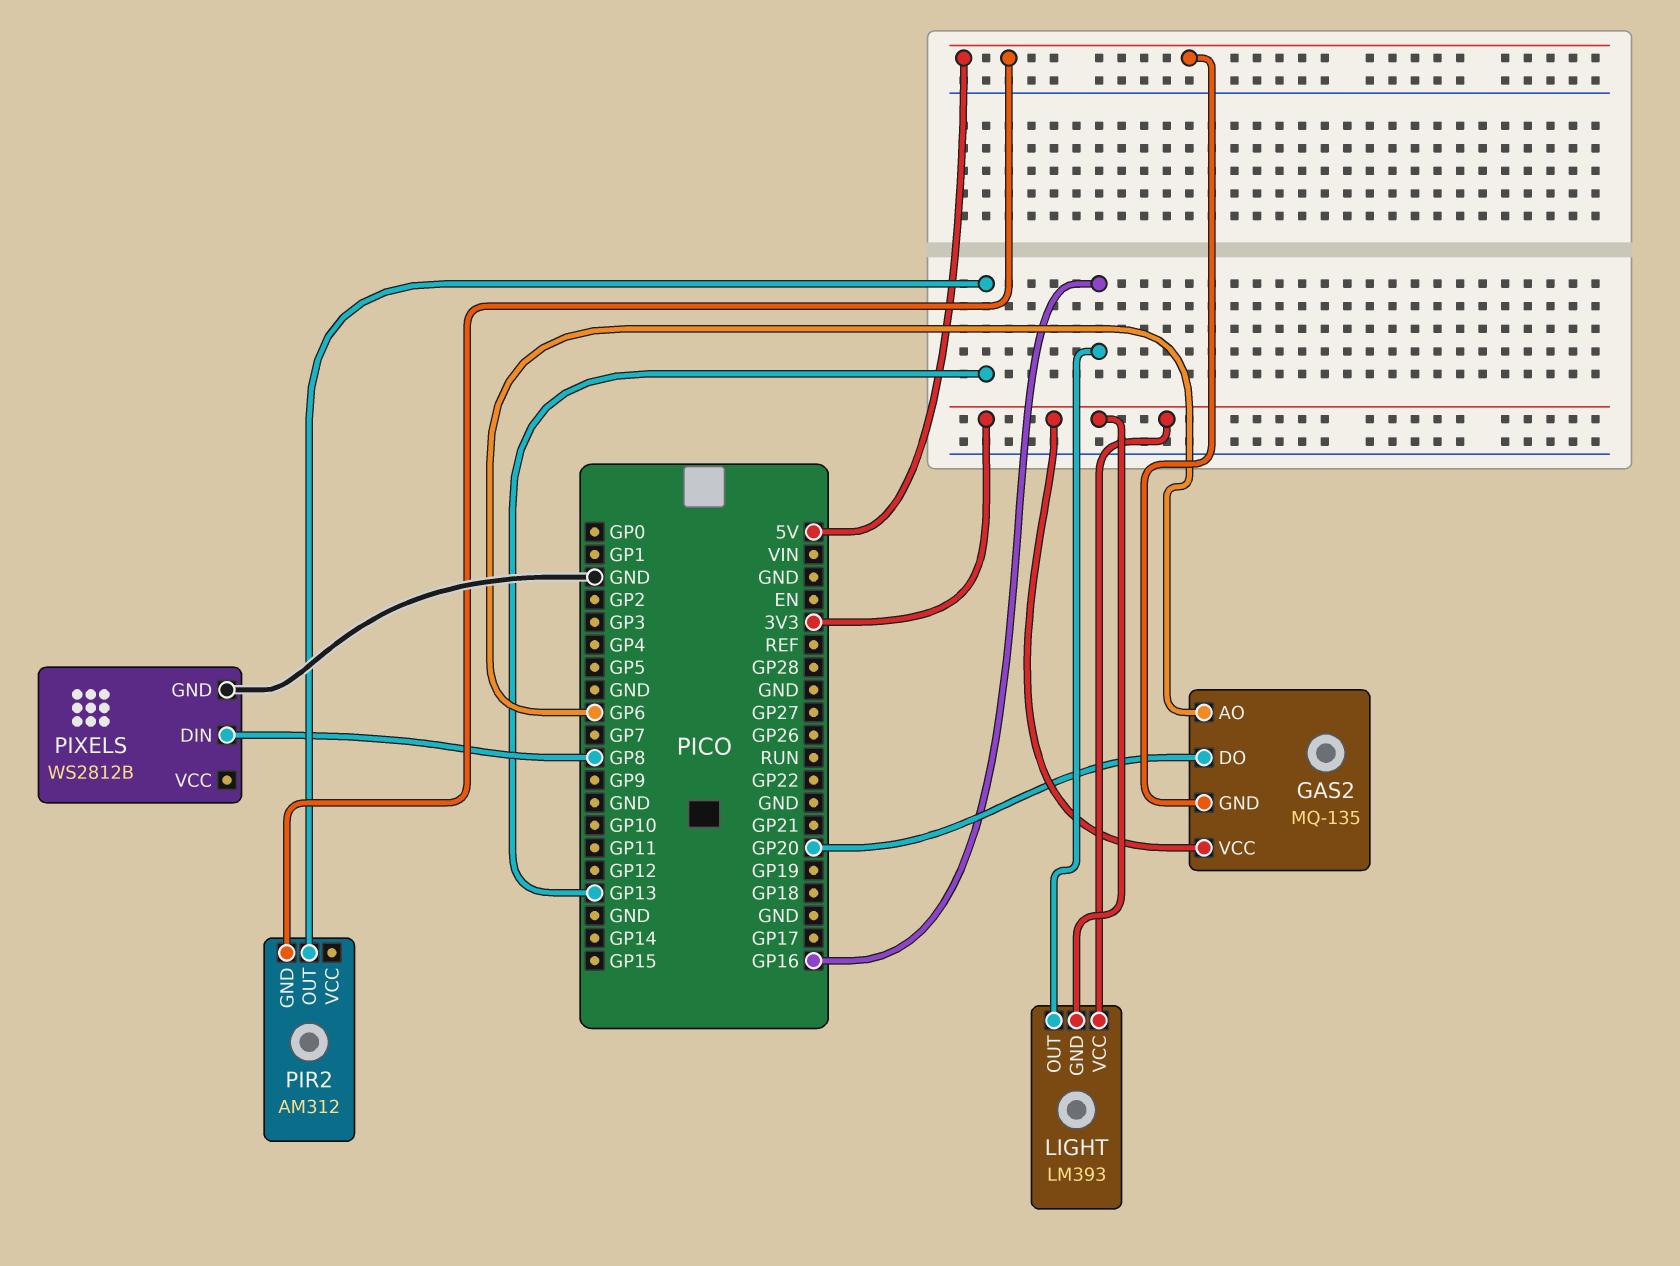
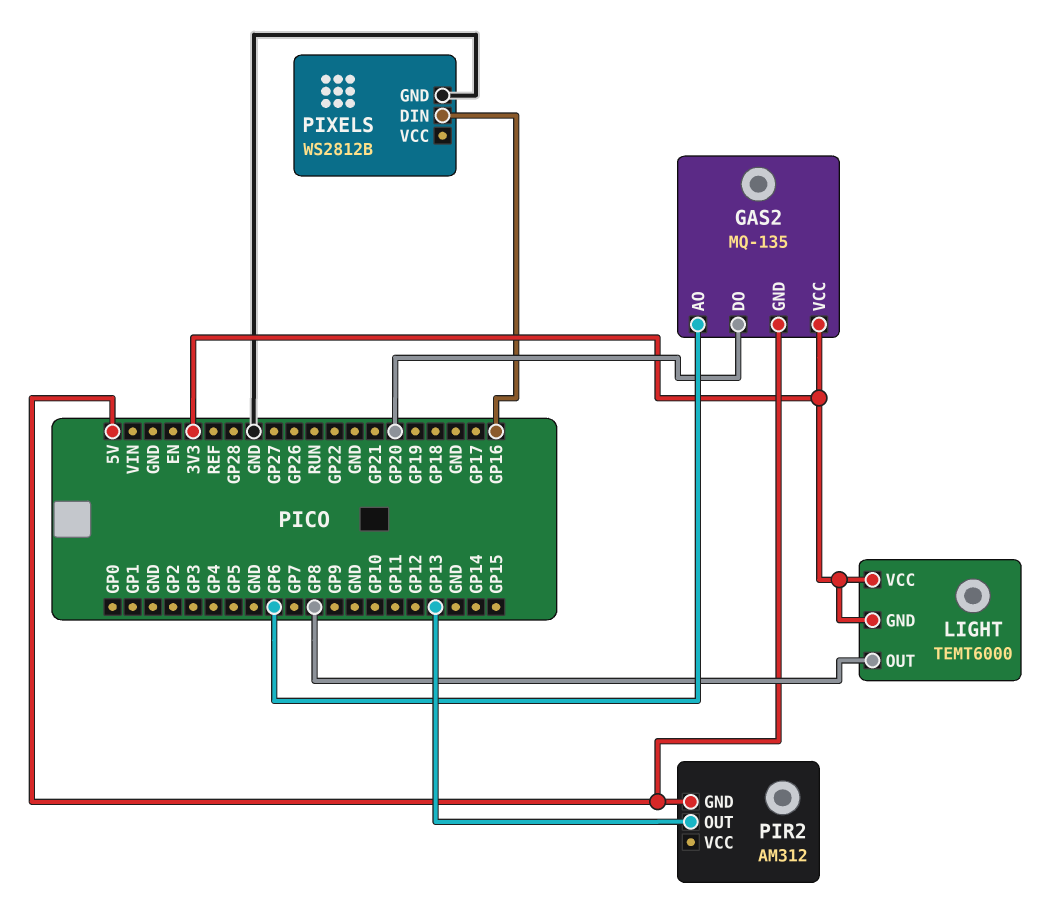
LIGHT: LM393 -> TEMT6000
LIGHT pin OUT: GP16 -> GP8
PIXELS pin DIN: GP8 -> GP16

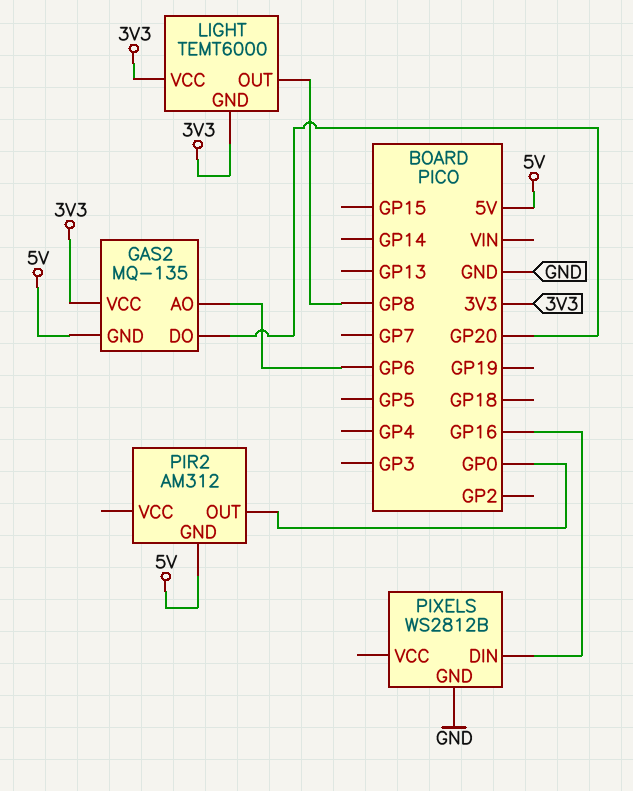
PIR2 pin OUT: GP13 -> GP0

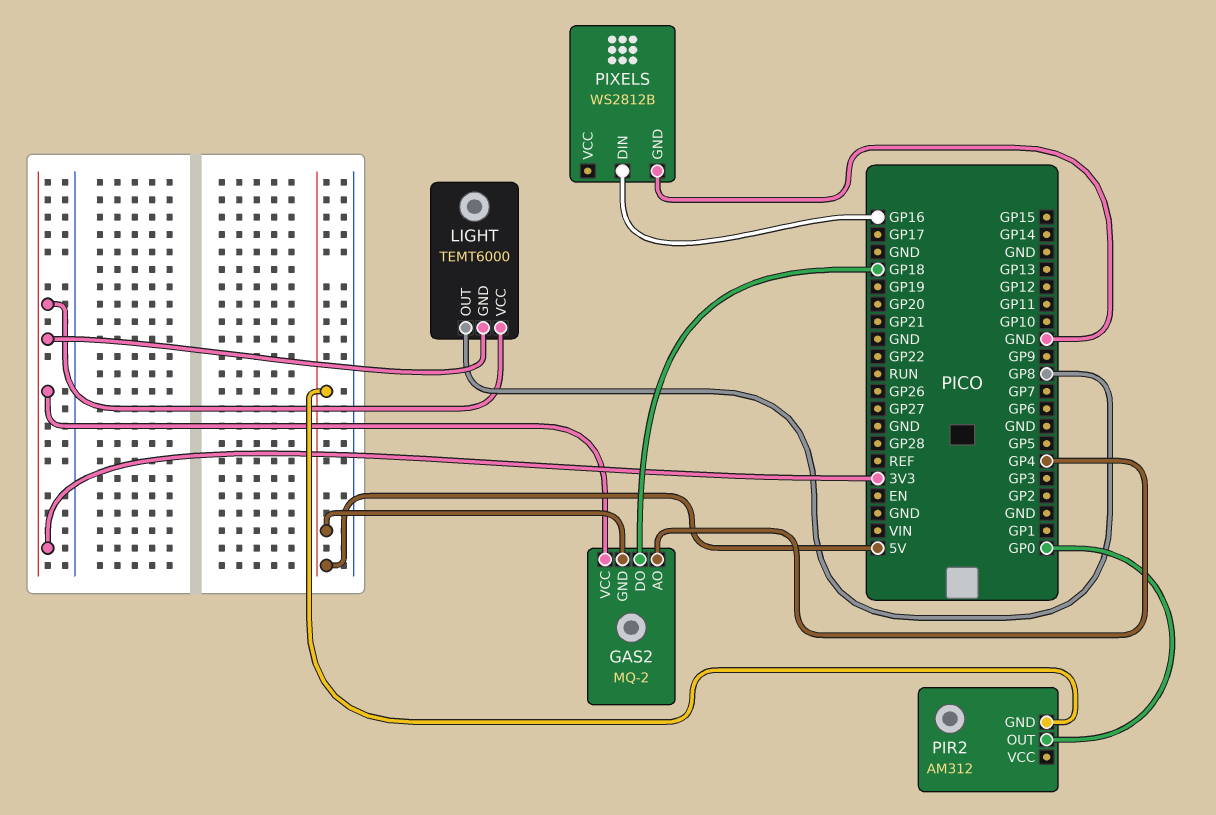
GAS2: MQ-135 -> MQ-2
GAS2 pin AO: GP6 -> GP4
GAS2 pin DO: GP20 -> GP18

